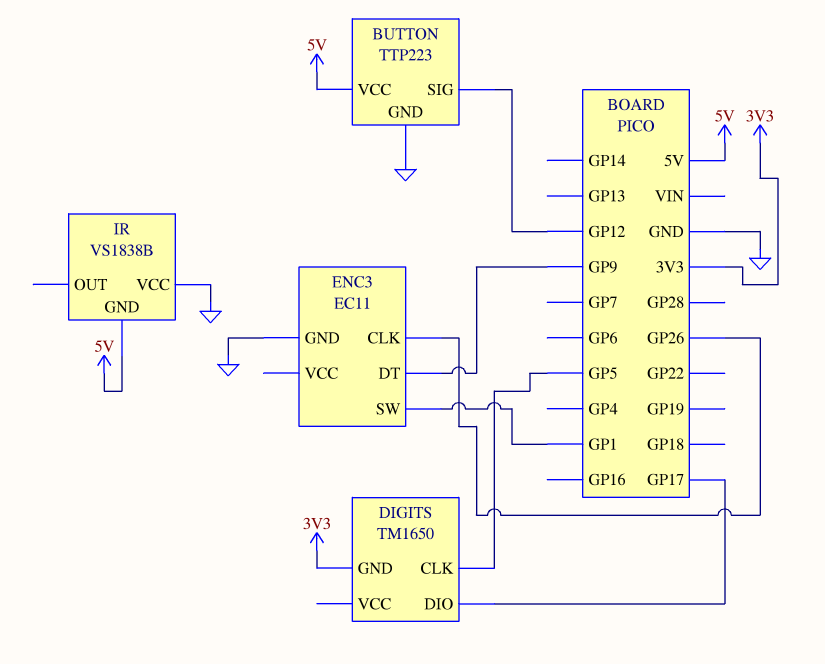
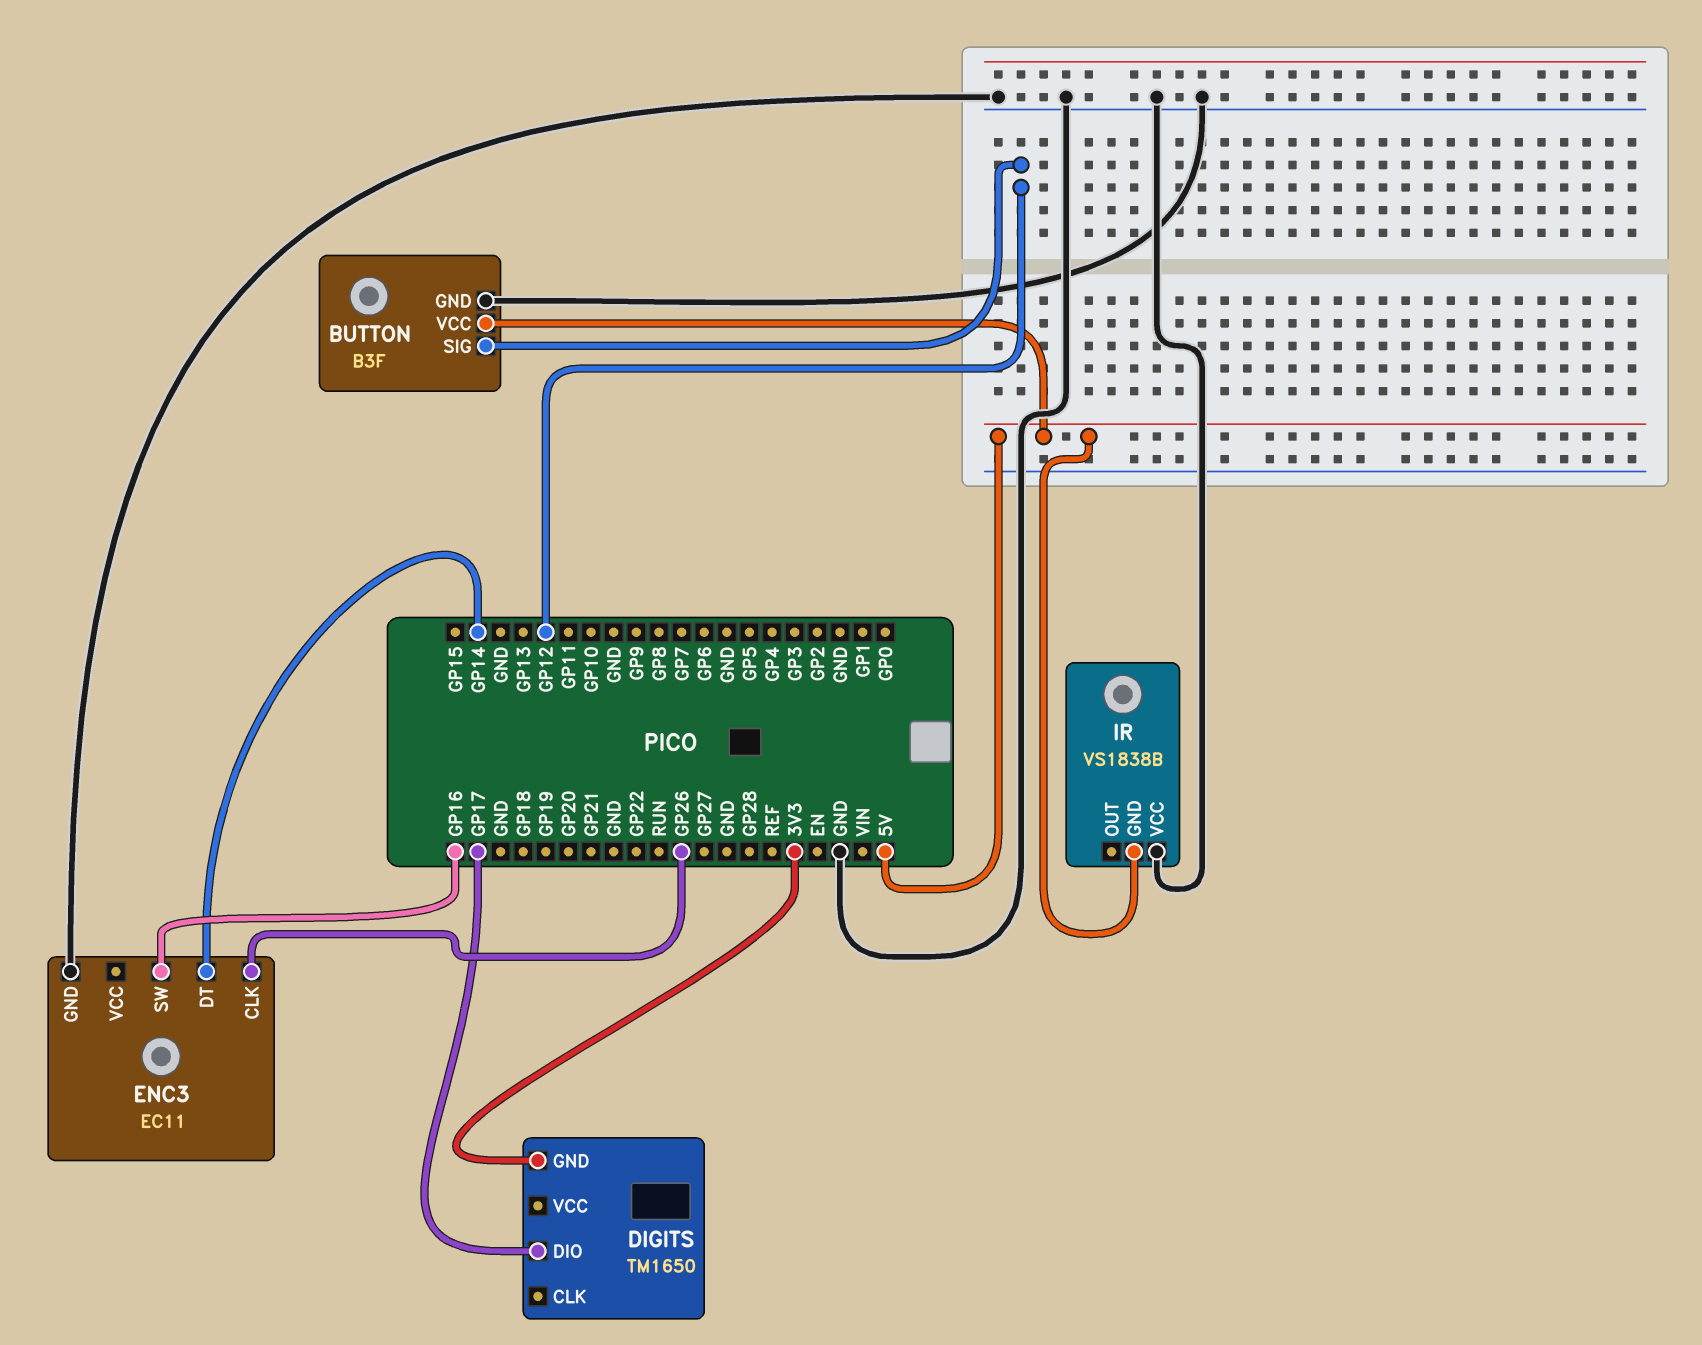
BUTTON: TTP223 -> B3F
DIGITS pin CLK: GP5 -> none
ENC3 pin DT: GP9 -> GP14
ENC3 pin SW: GP1 -> GP16

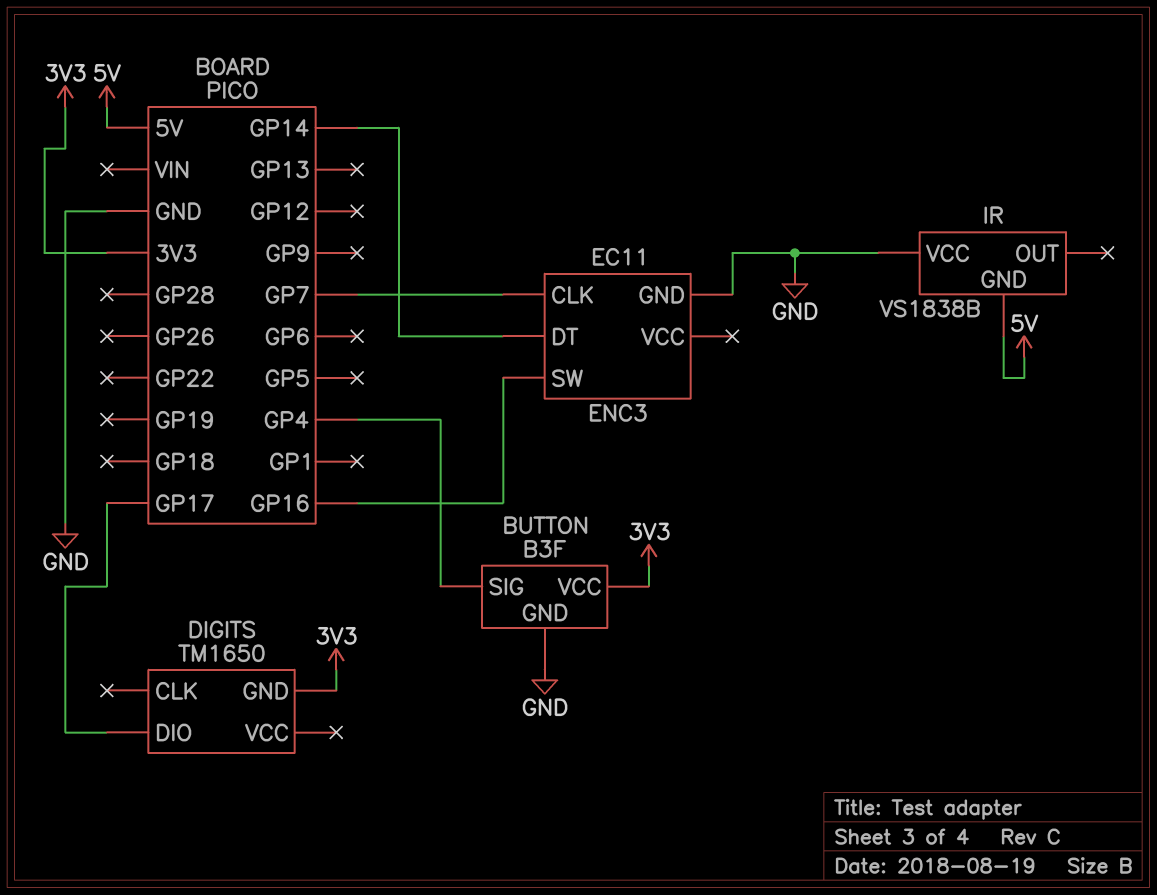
BUTTON pin SIG: GP12 -> GP4
BUTTON pin VCC: 5V -> 3V3
ENC3 pin CLK: GP26 -> GP7

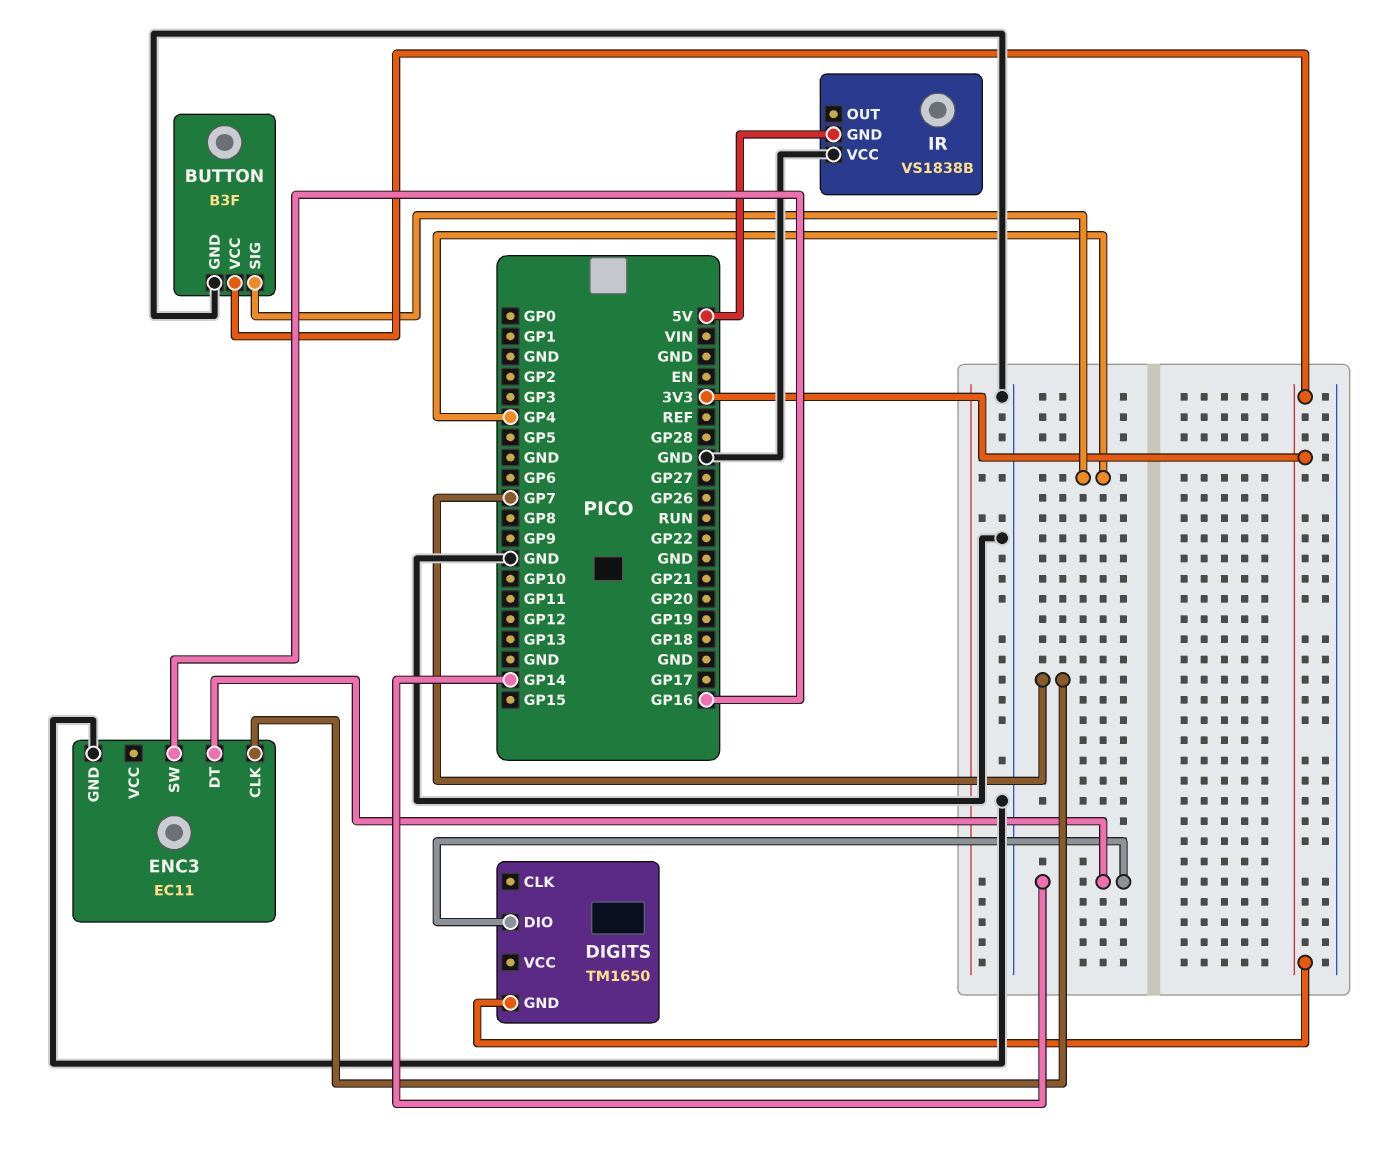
DIGITS pin DIO: GP17 -> GP14

